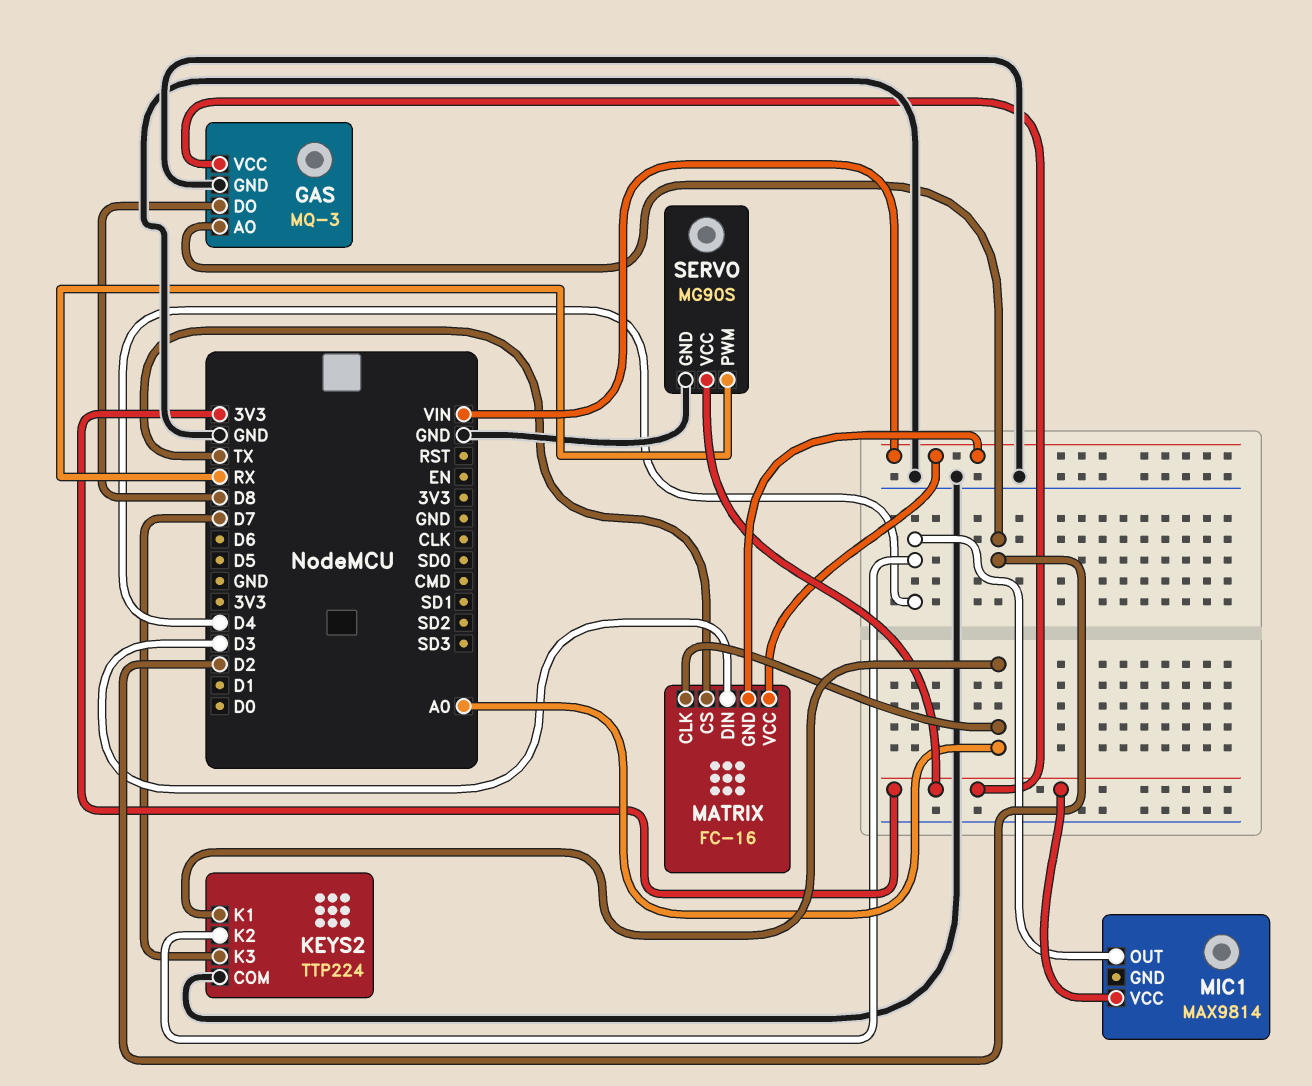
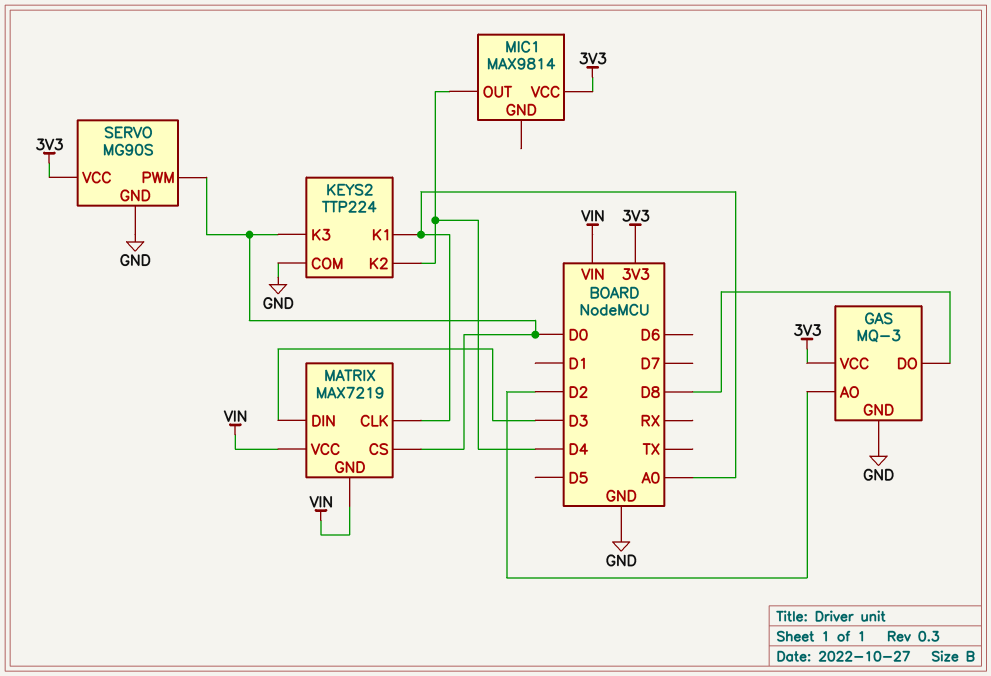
KEYS2 pin K3: D7 -> D0
MATRIX: FC-16 -> MAX7219
MATRIX pin CS: TX -> D0
SERVO pin PWM: RX -> D0

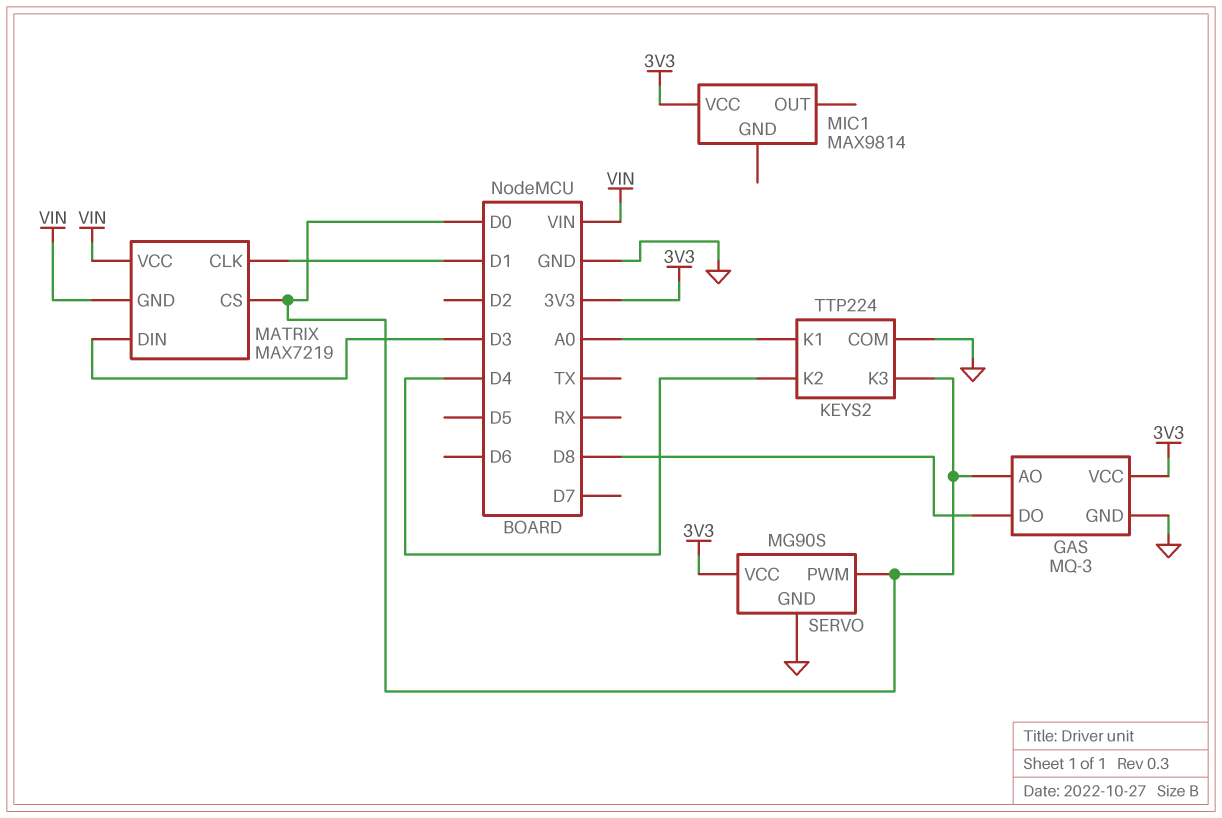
GAS pin AO: D2 -> D0
MATRIX pin CLK: A0 -> D1
MIC1 pin OUT: D4 -> none

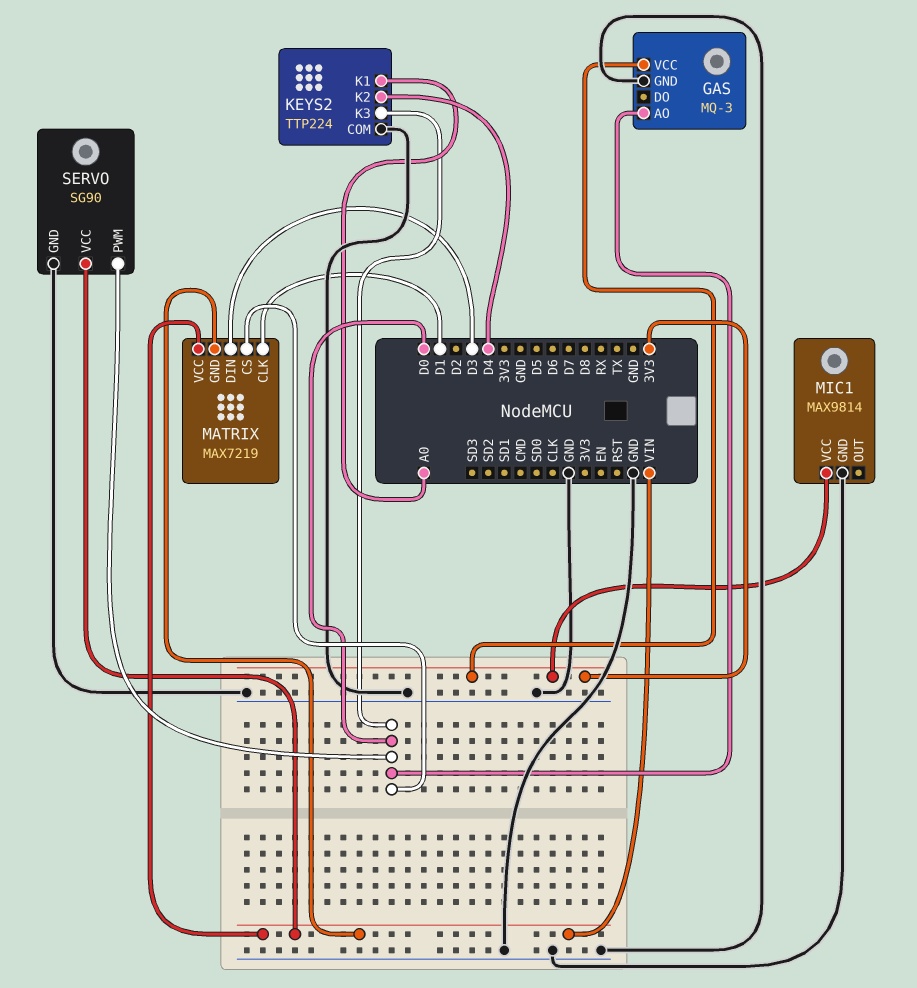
GAS pin DO: D8 -> none
MIC1 pin GND: none -> GND
SERVO: MG90S -> SG90
SERVO pin VCC: 3V3 -> VIN

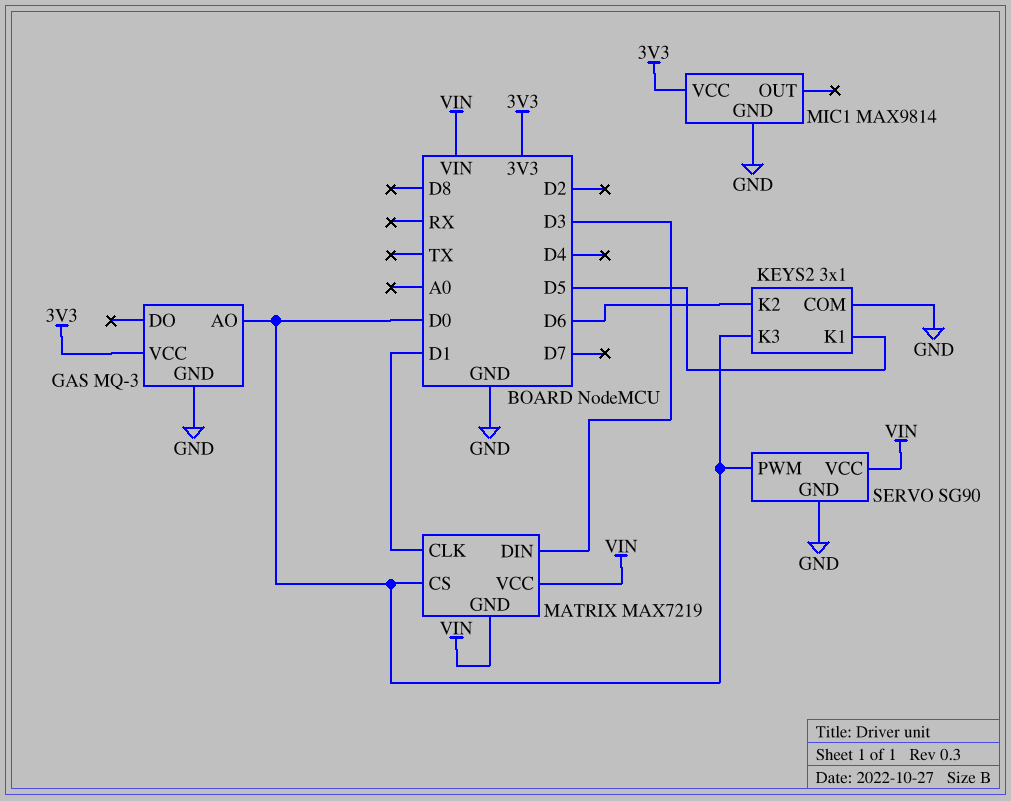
KEYS2: TTP224 -> 3x1
KEYS2 pin K1: A0 -> D5
KEYS2 pin K2: D4 -> D6

